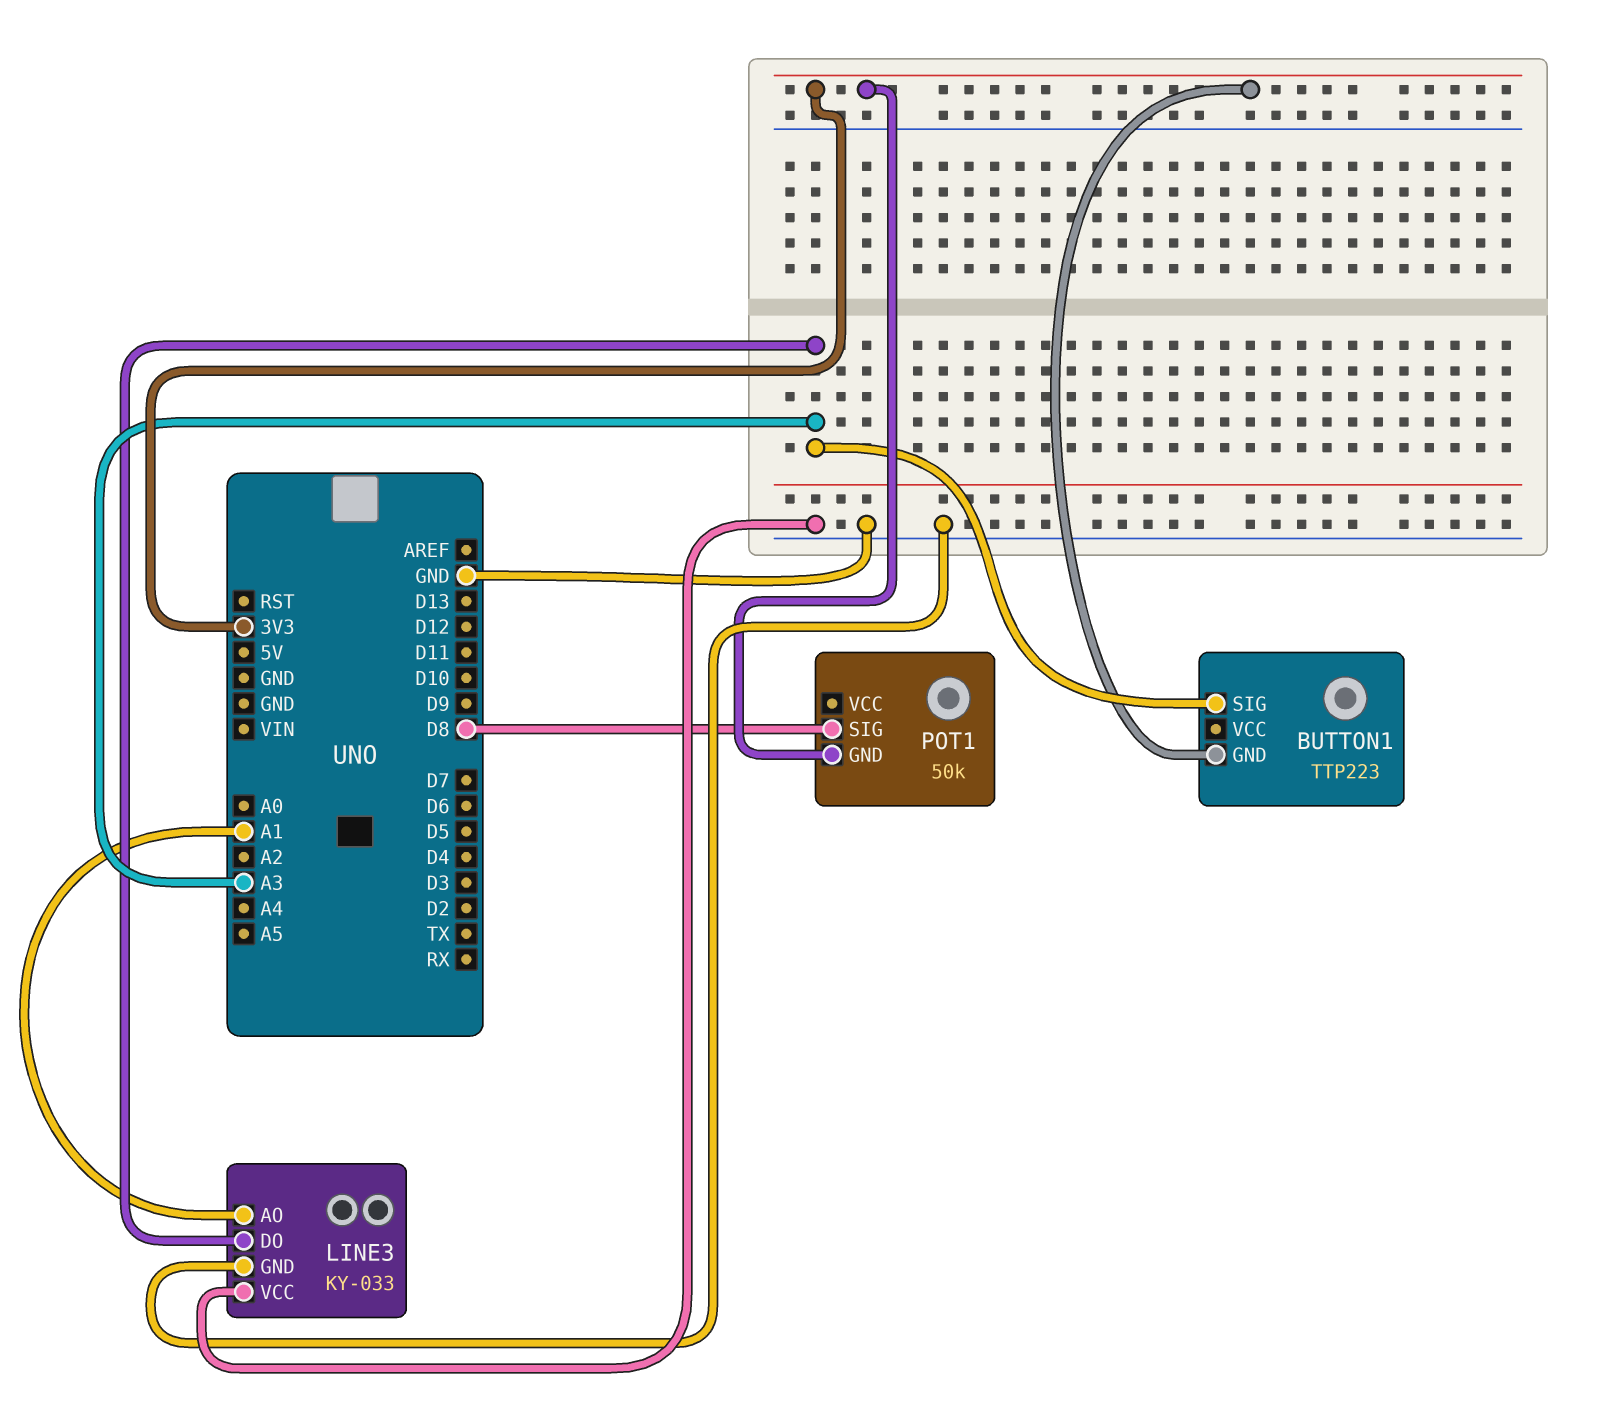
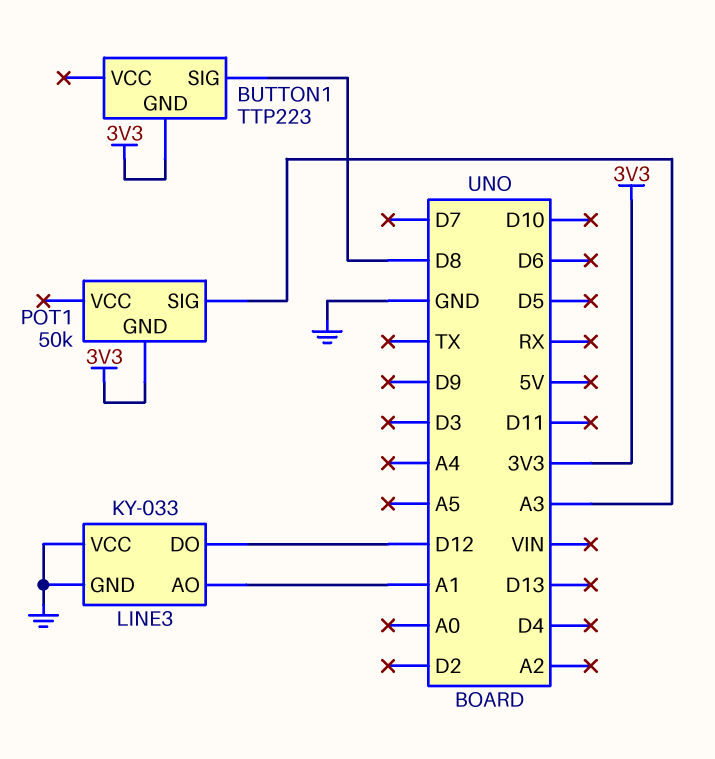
BUTTON1 pin SIG: A3 -> D8
LINE3 pin DO: A3 -> D12
POT1 pin SIG: D8 -> A3

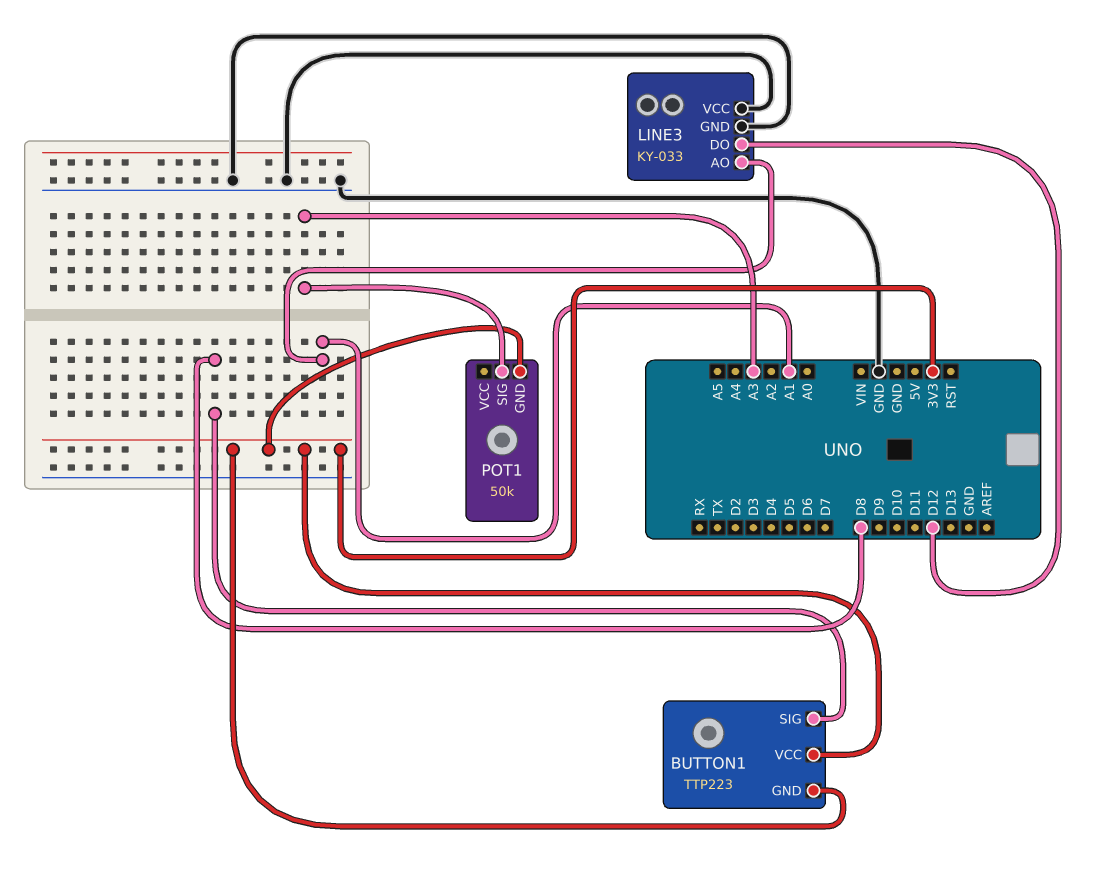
BUTTON1 pin VCC: none -> 3V3

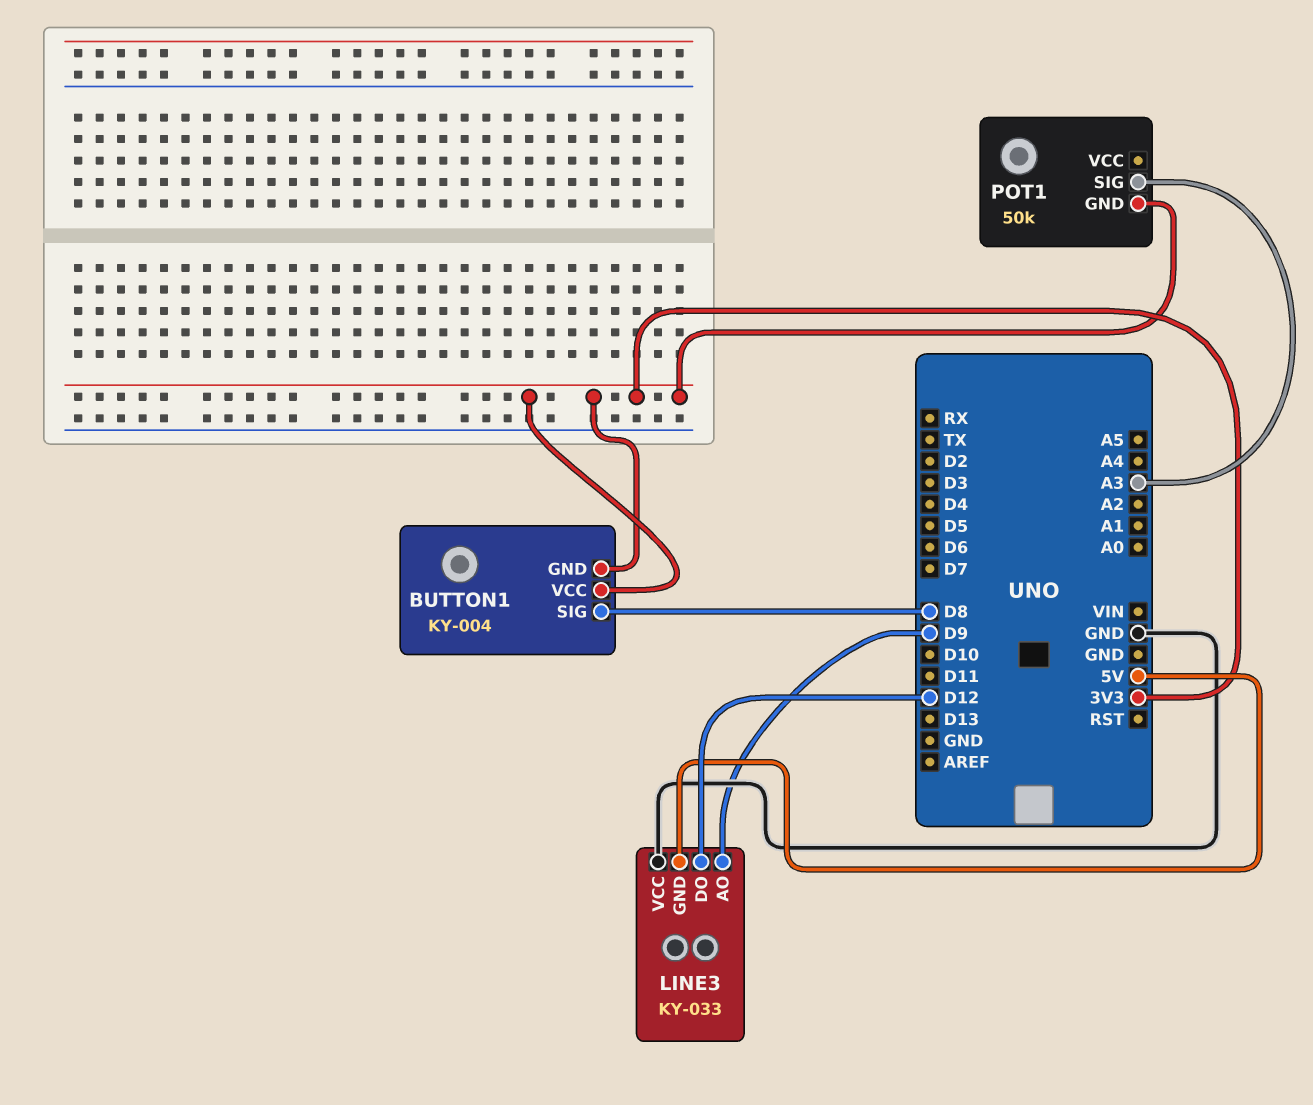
BUTTON1: TTP223 -> KY-004
LINE3 pin AO: A1 -> D9
LINE3 pin GND: GND -> 5V

